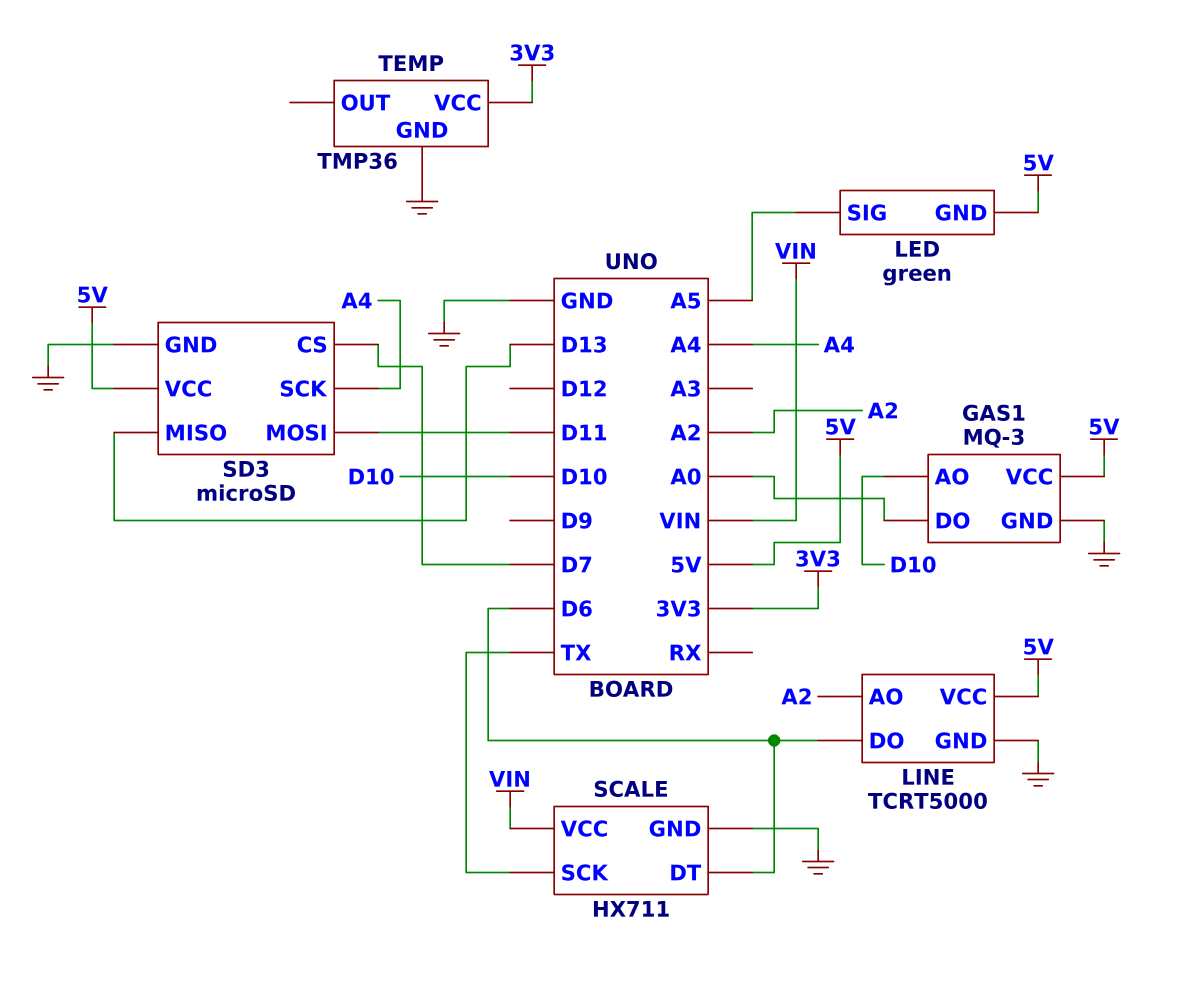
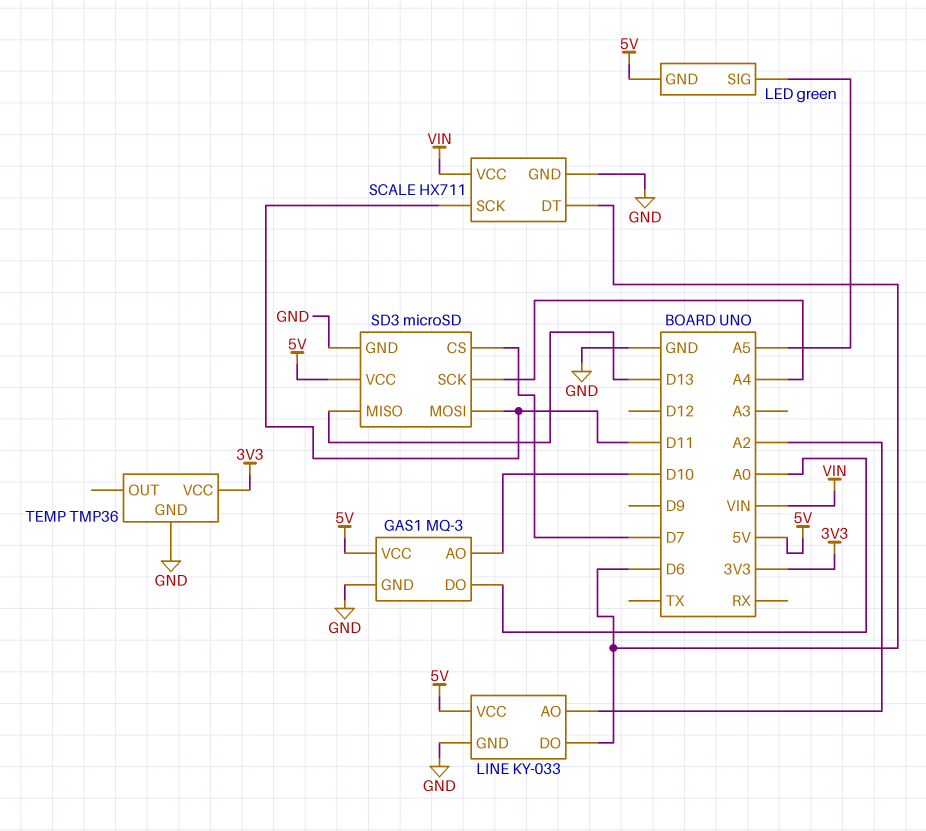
LINE: TCRT5000 -> KY-033
SCALE pin SCK: TX -> D11

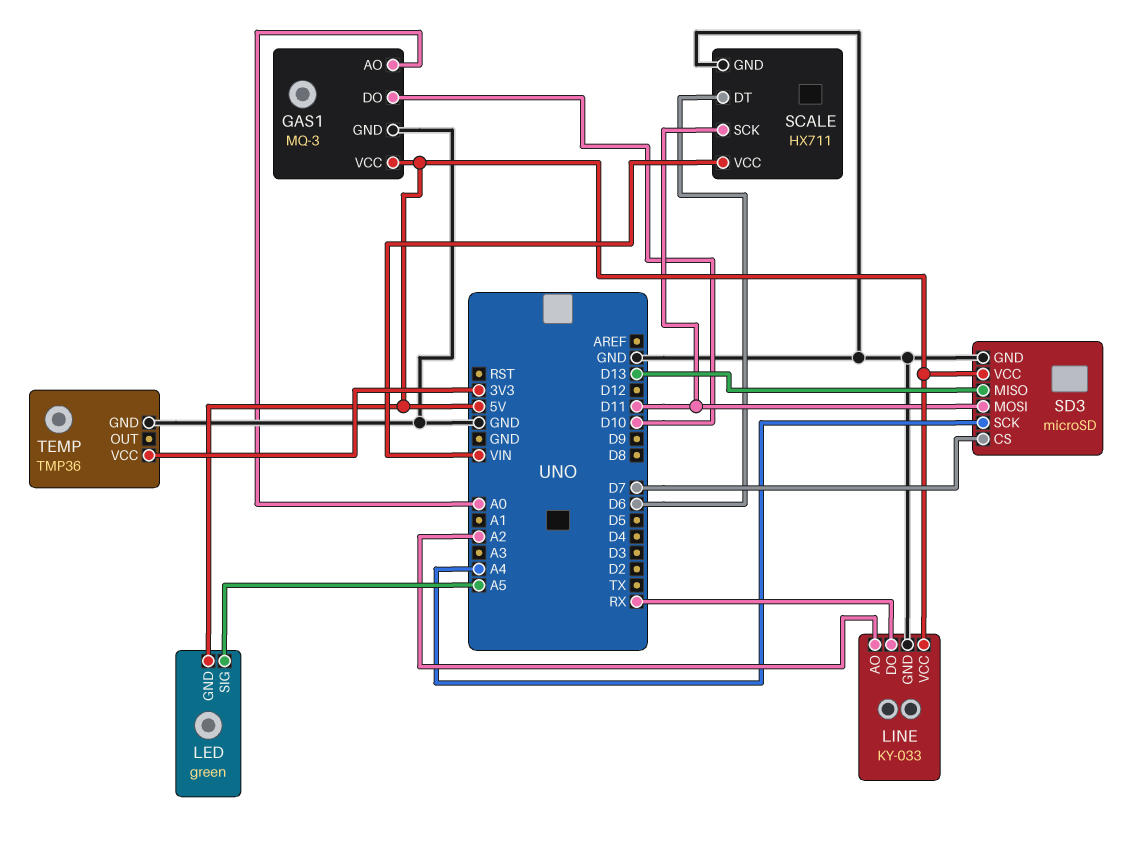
GAS1 pin AO: D10 -> A0
GAS1 pin DO: A0 -> D10
LINE pin DO: D6 -> RX

